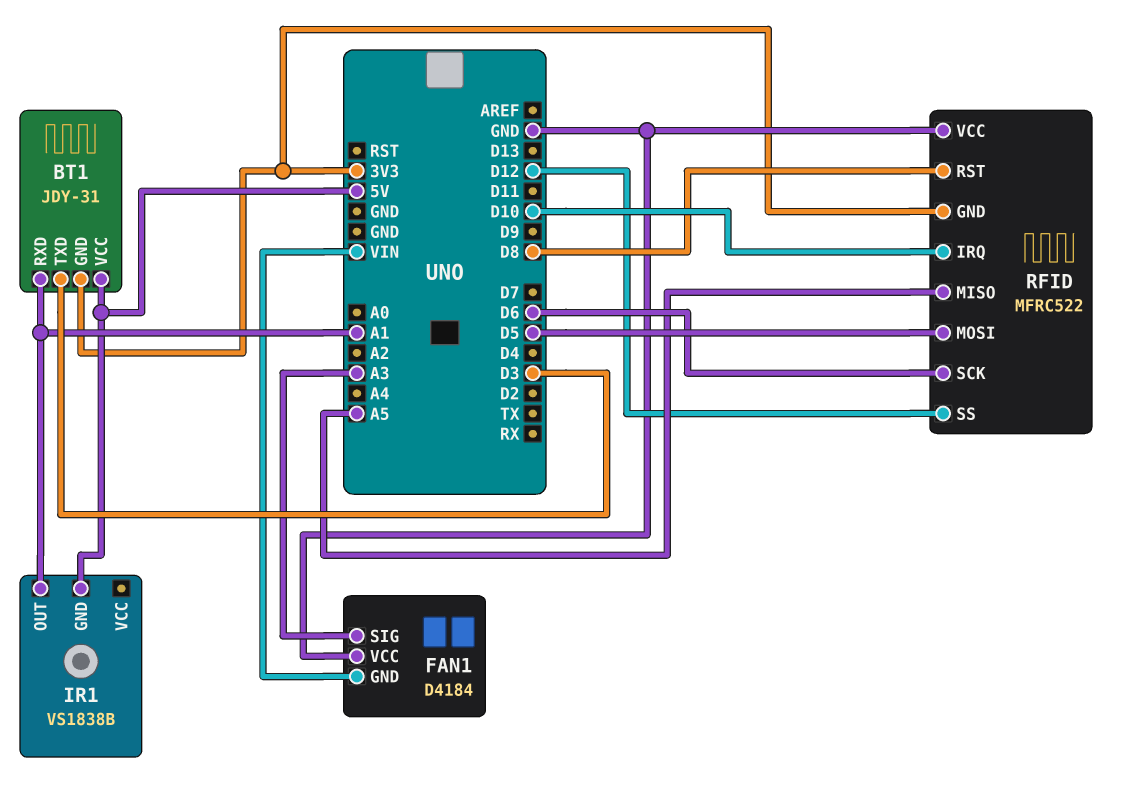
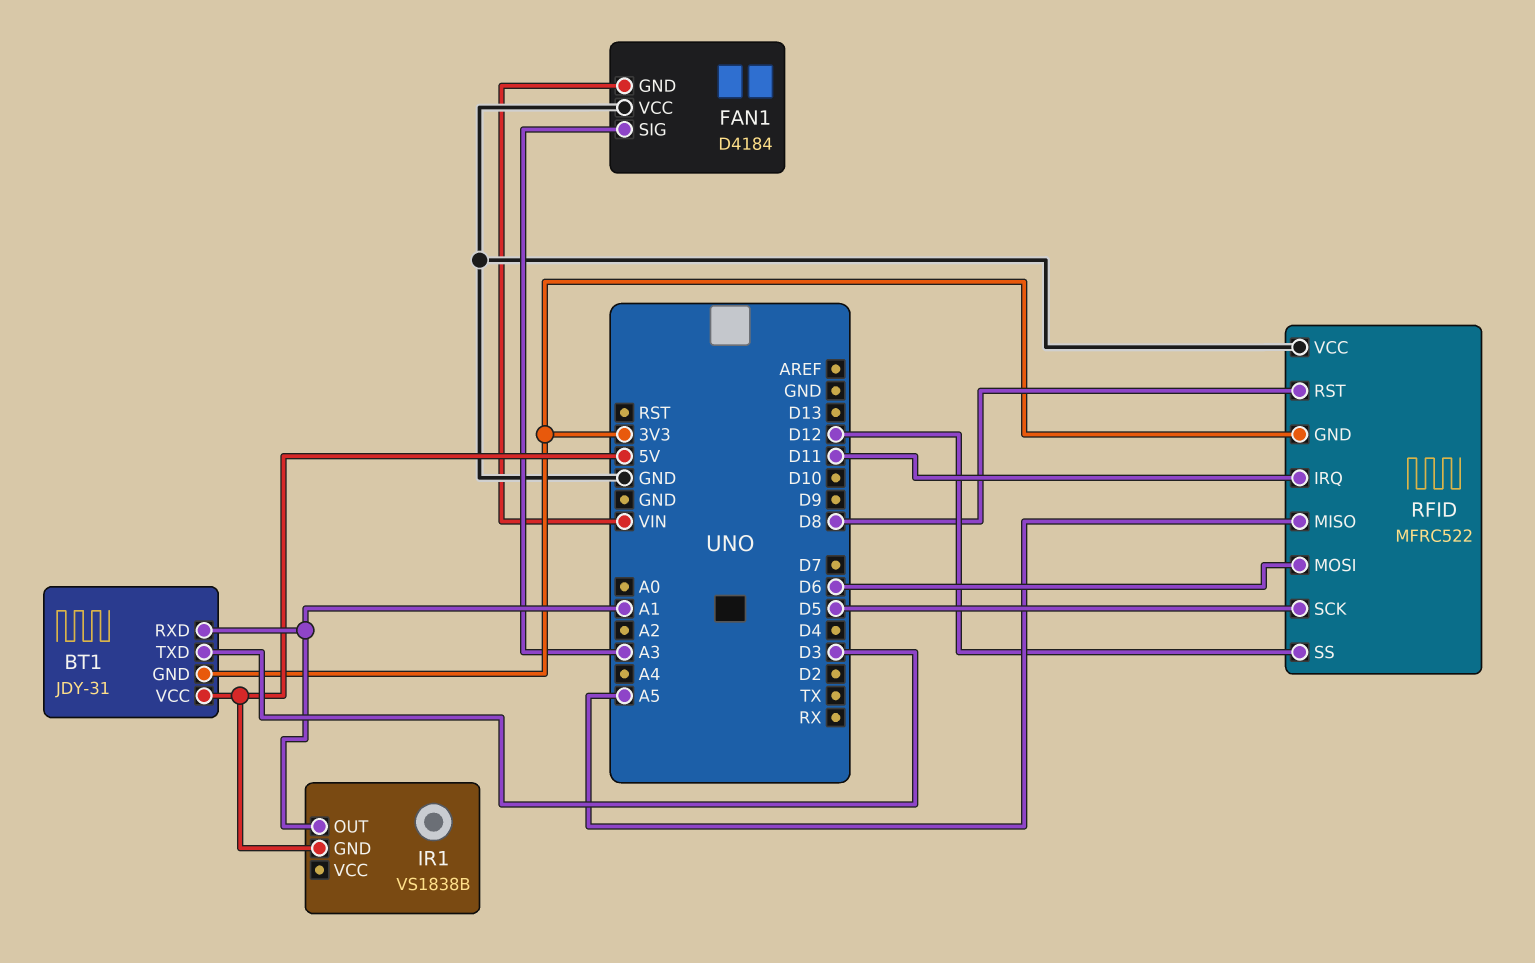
RFID pin IRQ: D10 -> D11
RFID pin MOSI: D5 -> D6
RFID pin SCK: D6 -> D5

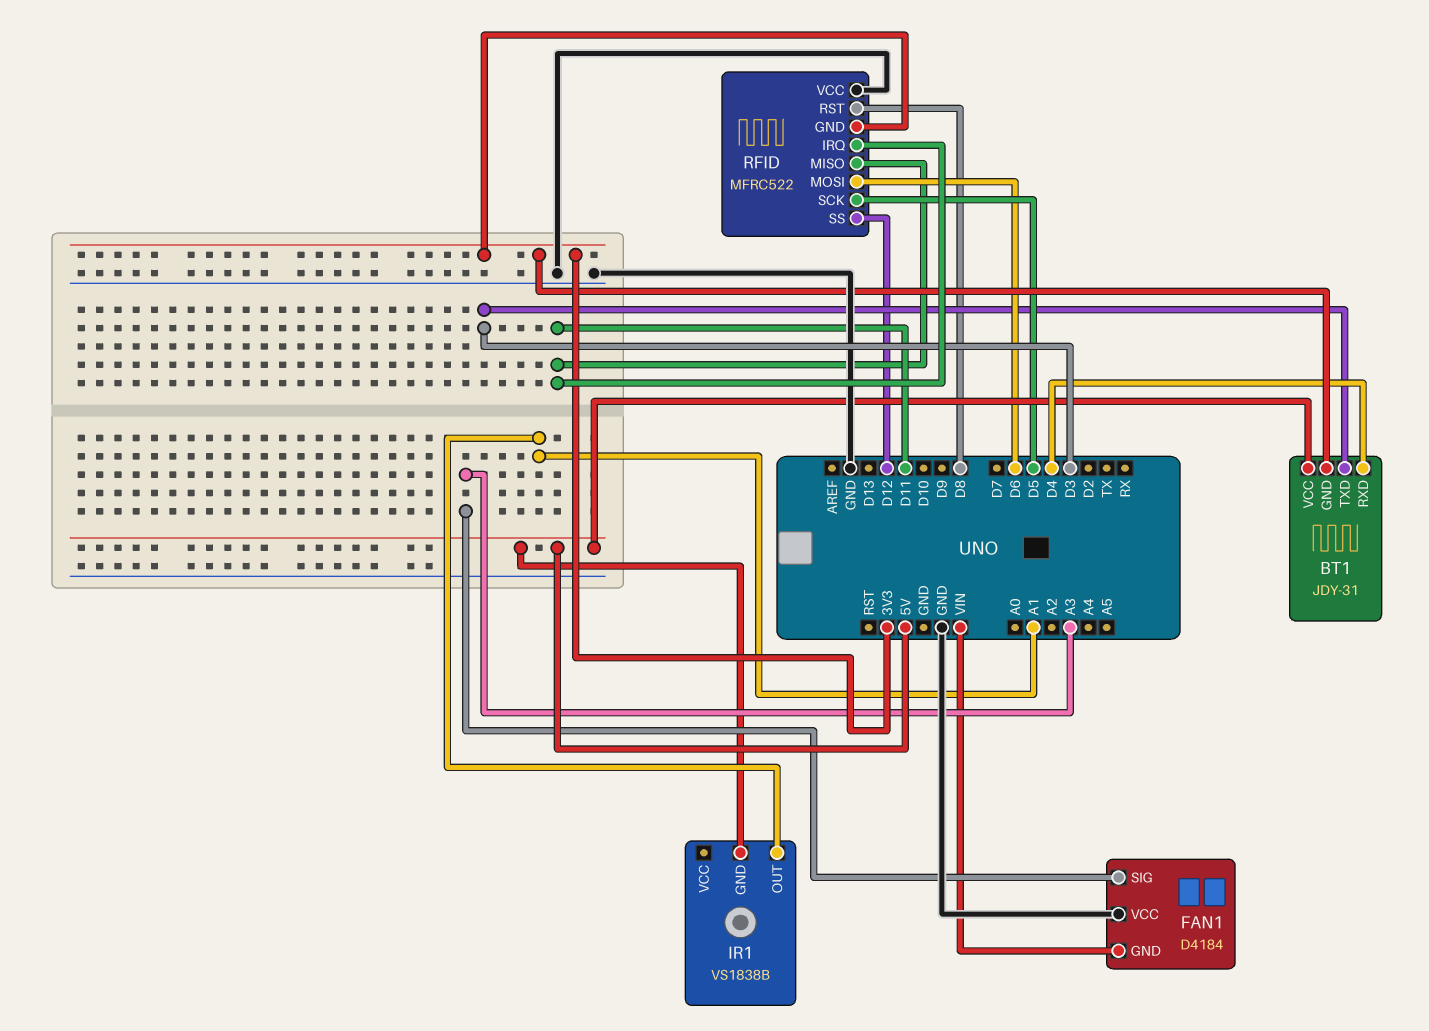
BT1 pin RXD: A1 -> D4
RFID pin MISO: A5 -> D11

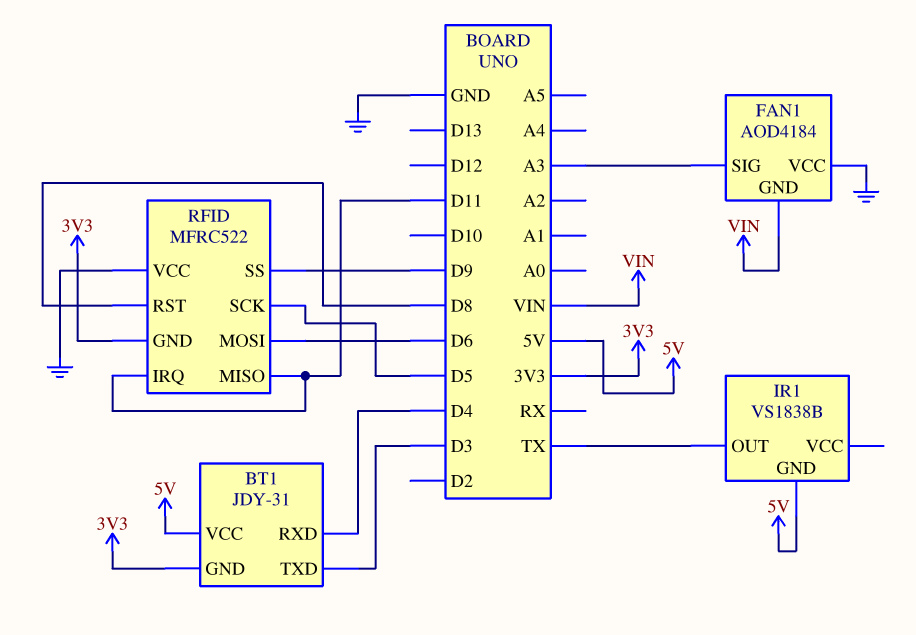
FAN1: D4184 -> AOD4184
IR1 pin OUT: A1 -> TX
RFID pin SS: D12 -> D9

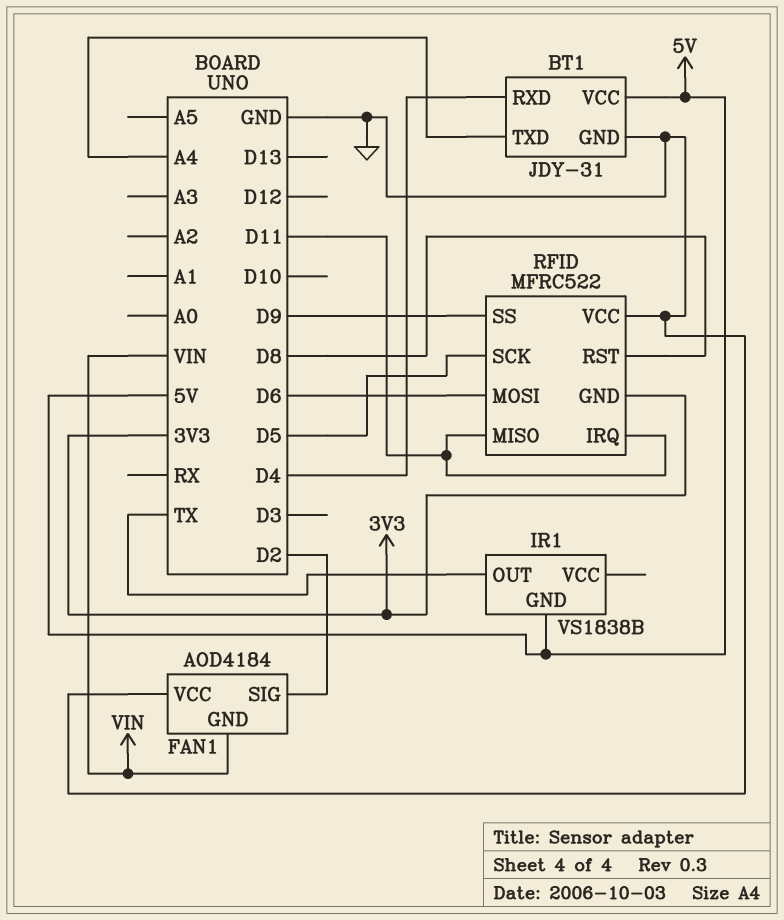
BT1 pin GND: 3V3 -> GND
BT1 pin TXD: D3 -> A4
FAN1 pin SIG: A3 -> D2

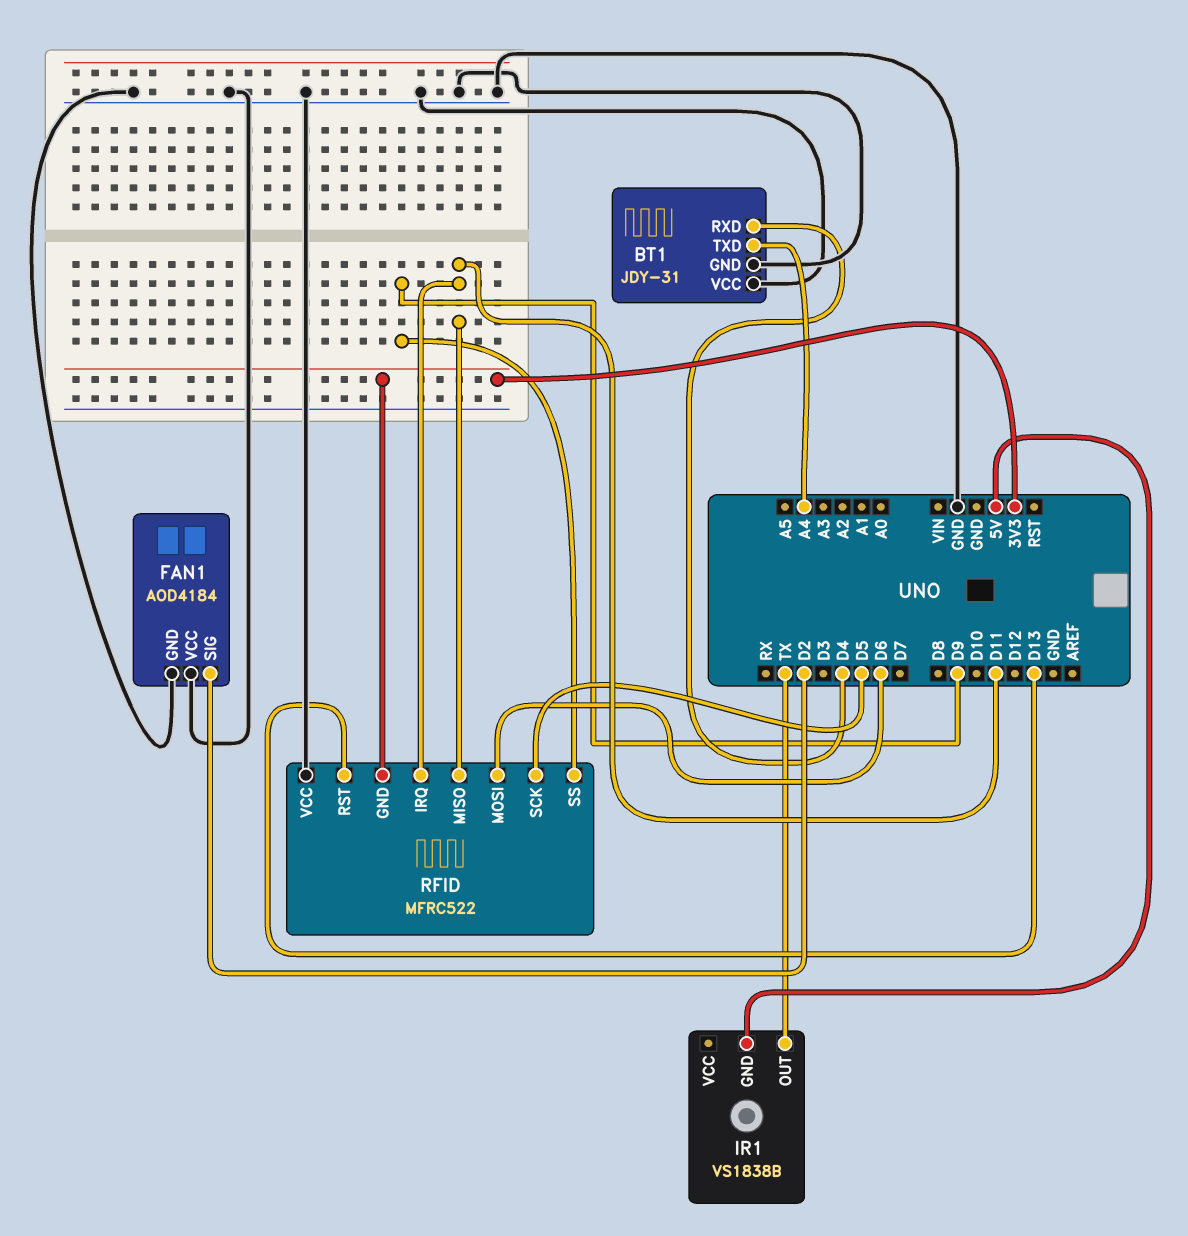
BT1 pin VCC: 5V -> GND
FAN1 pin GND: VIN -> GND
RFID pin RST: D8 -> D13

